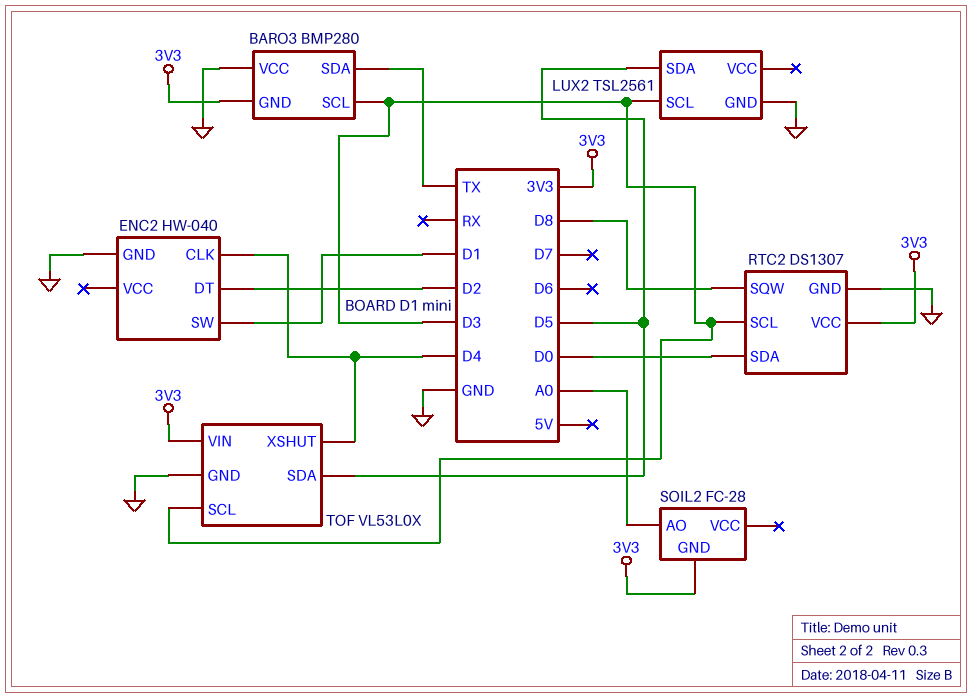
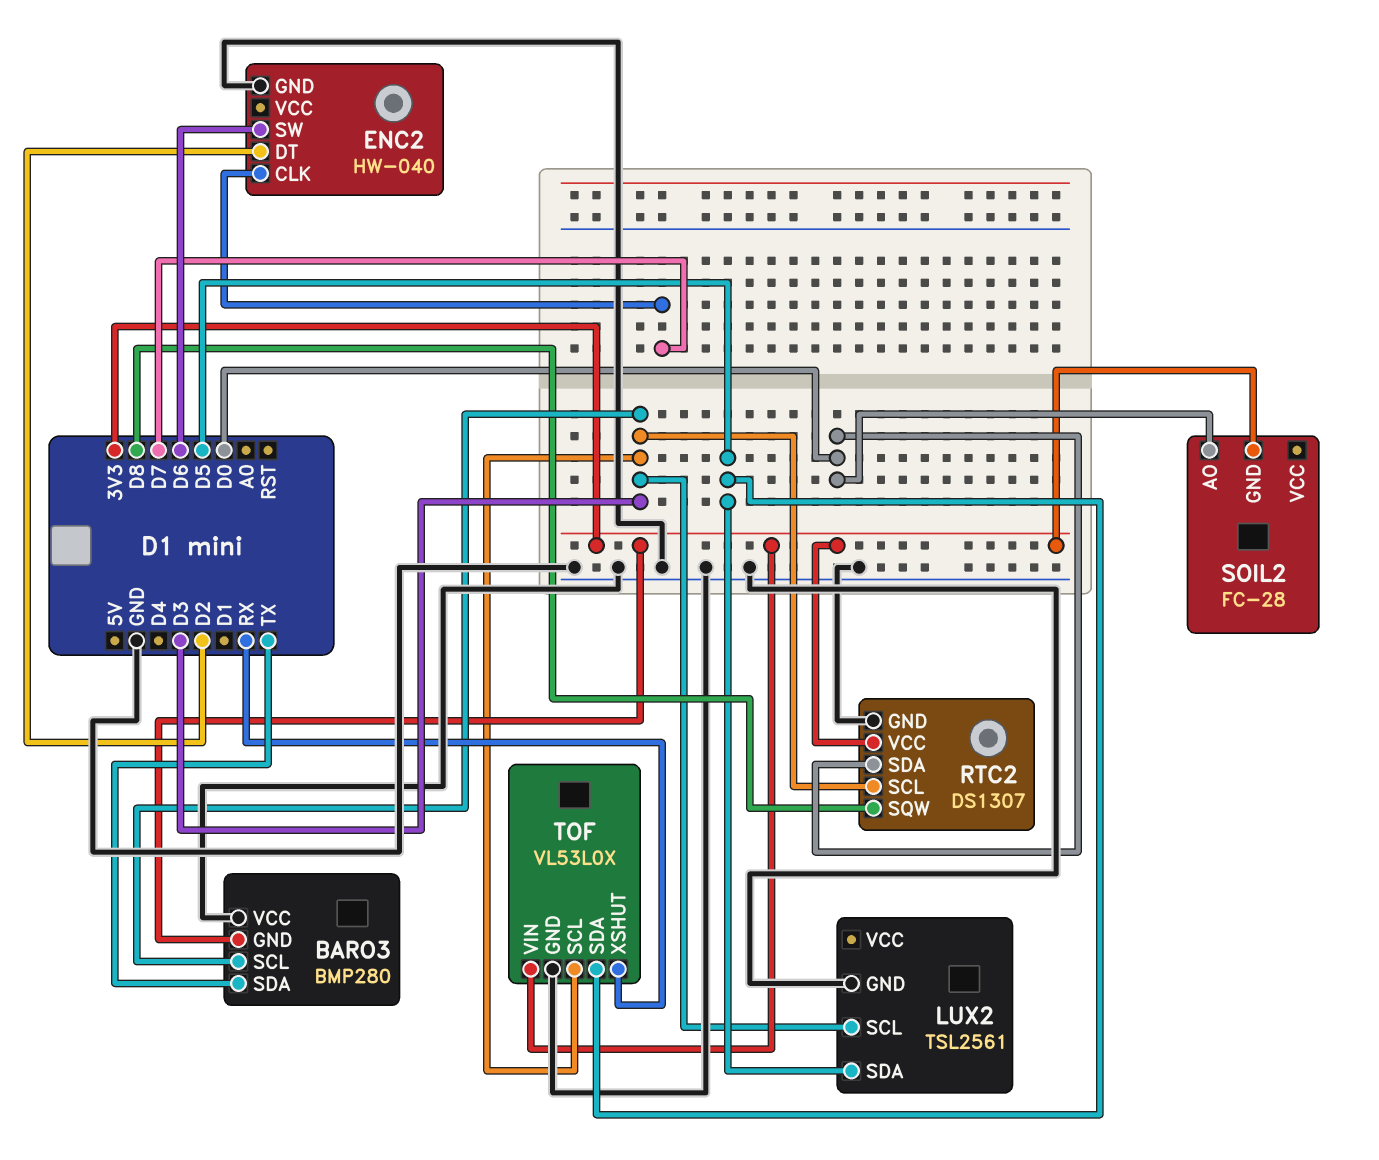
ENC2 pin CLK: D4 -> D7
ENC2 pin SW: D1 -> D6
SOIL2 pin AO: A0 -> D0
TOF pin XSHUT: D4 -> RX

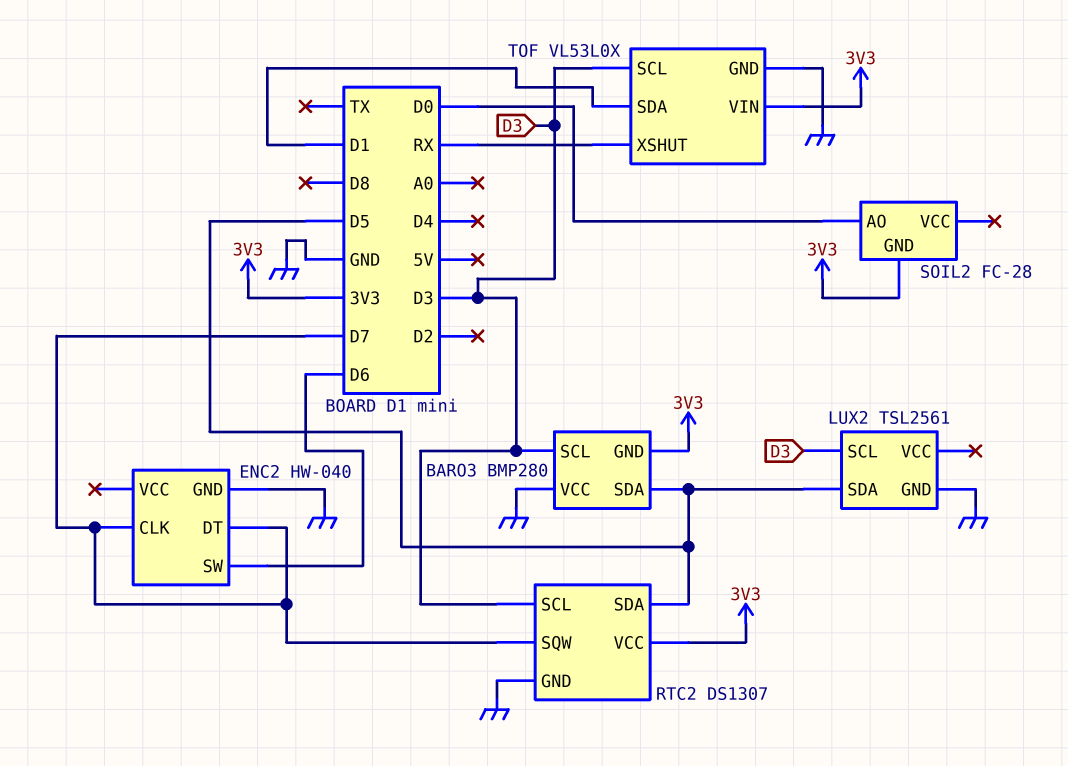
BARO3 pin SDA: TX -> D5
ENC2 pin DT: D2 -> D7
RTC2 pin SDA: D0 -> D5
RTC2 pin SQW: D8 -> D7
TOF pin SDA: D5 -> D1

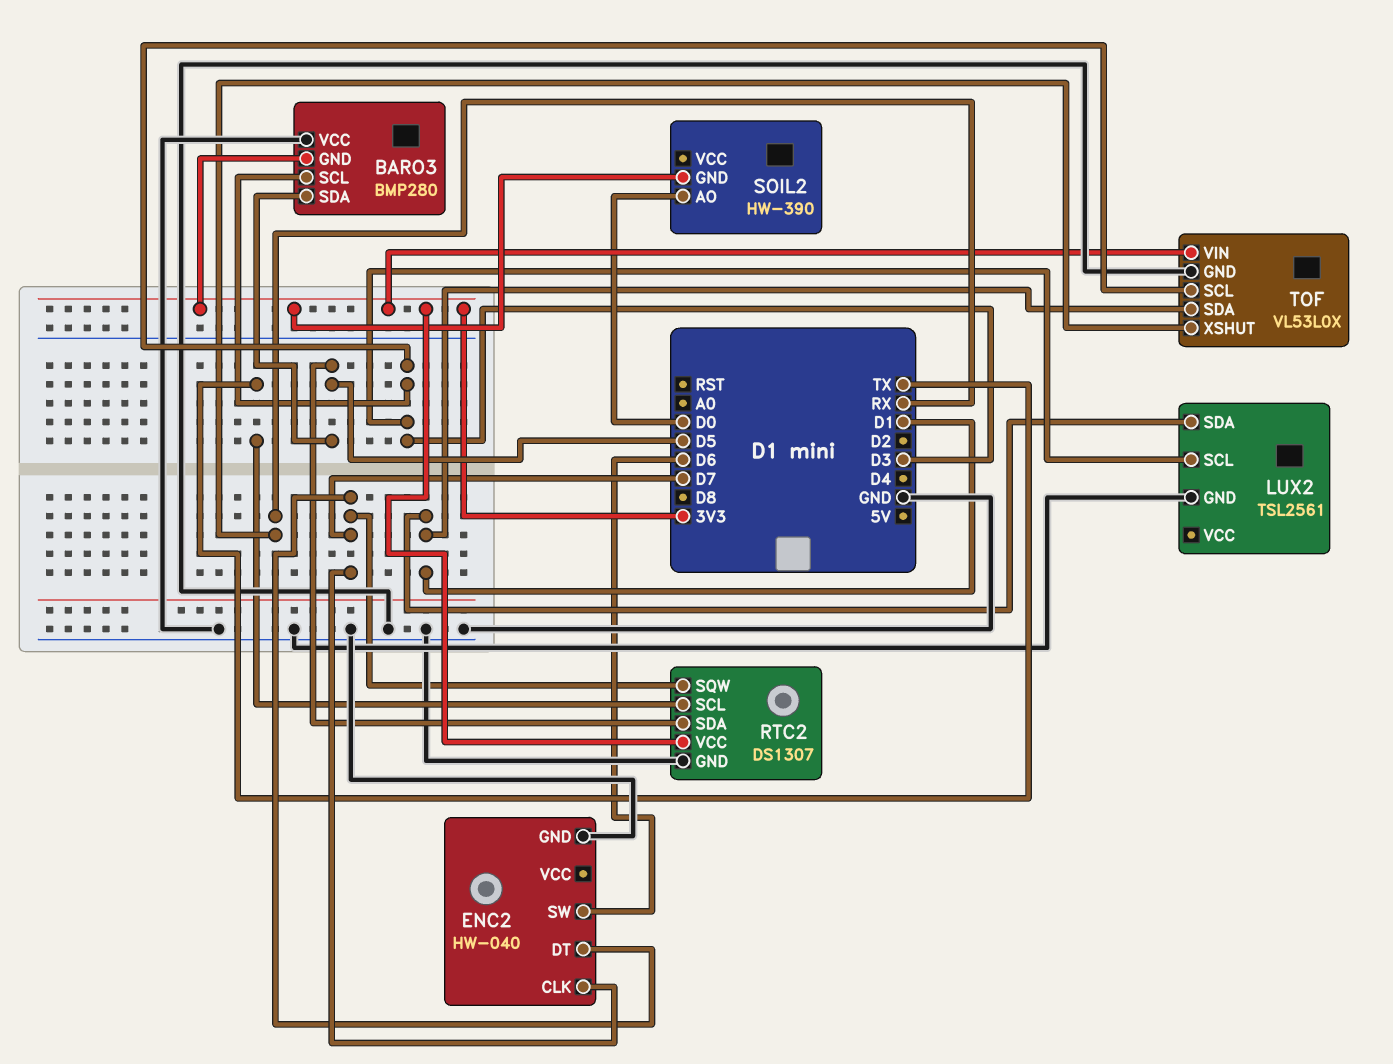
LUX2 pin SDA: D5 -> D1
RTC2 pin SCL: D3 -> TX
SOIL2: FC-28 -> HW-390

